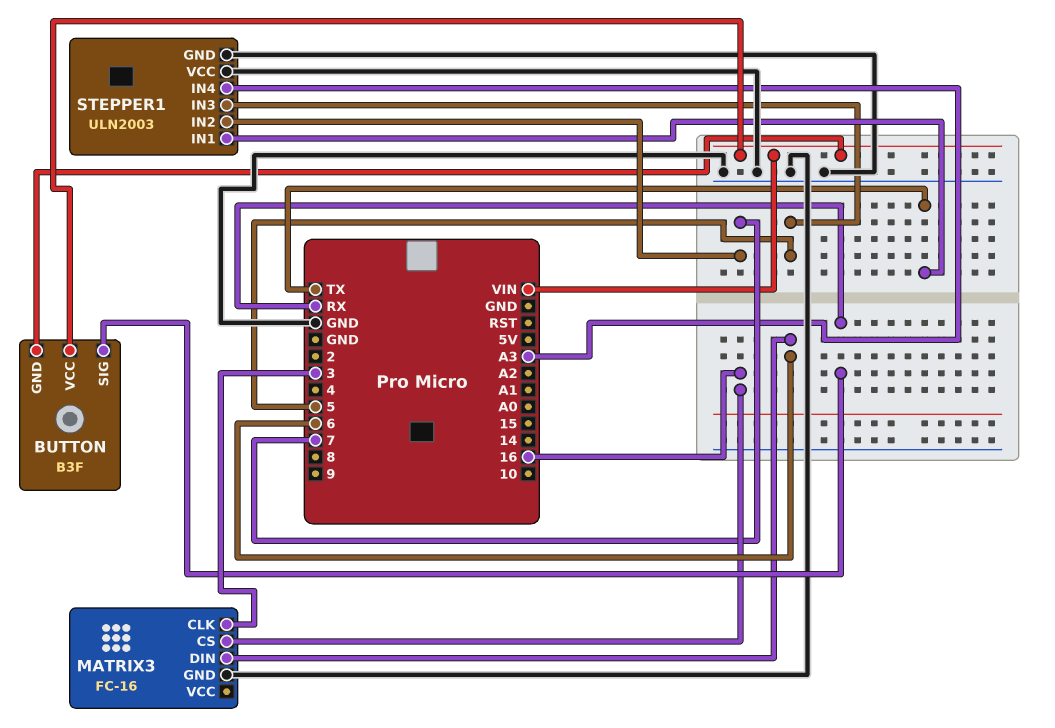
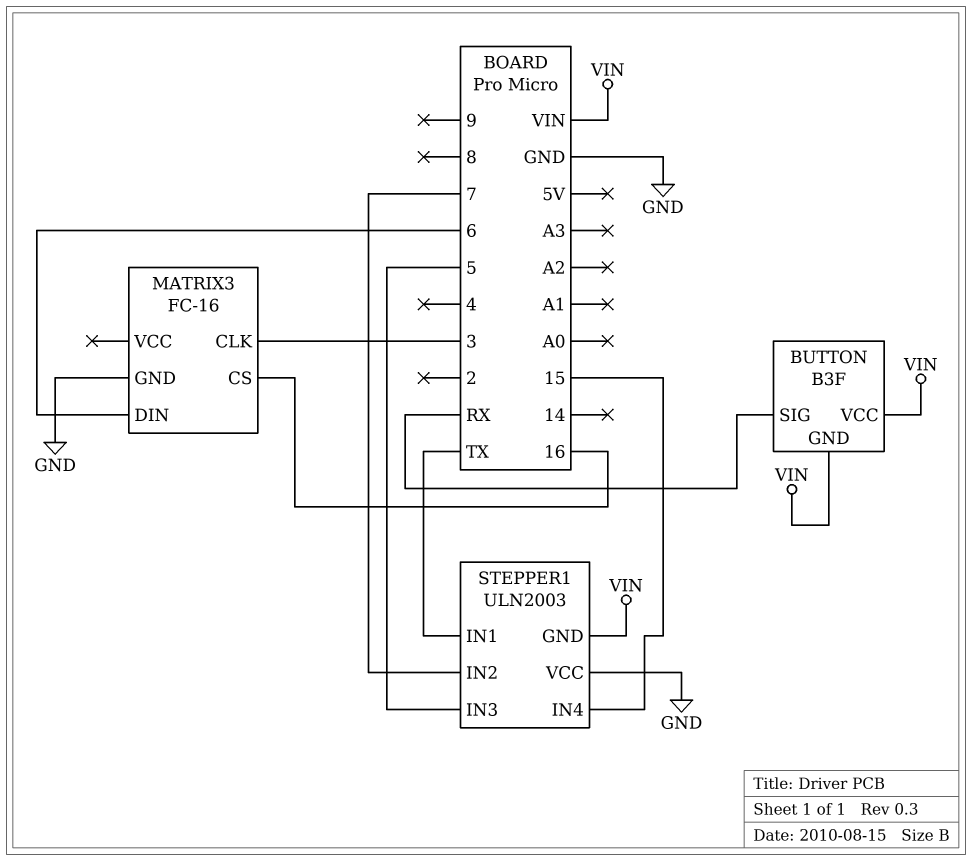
STEPPER1 pin GND: GND -> VIN
STEPPER1 pin IN4: A3 -> 15

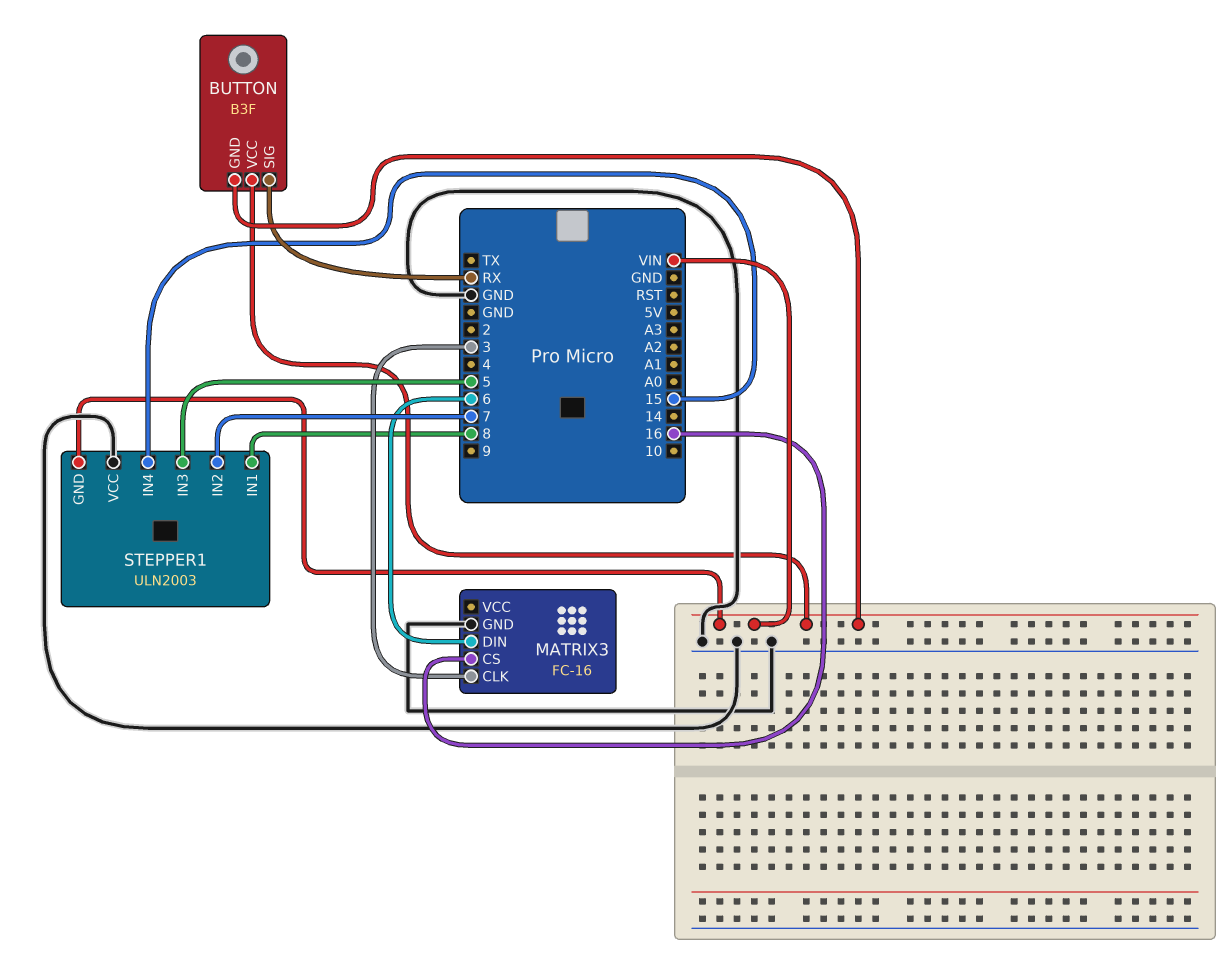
STEPPER1 pin IN1: TX -> 8

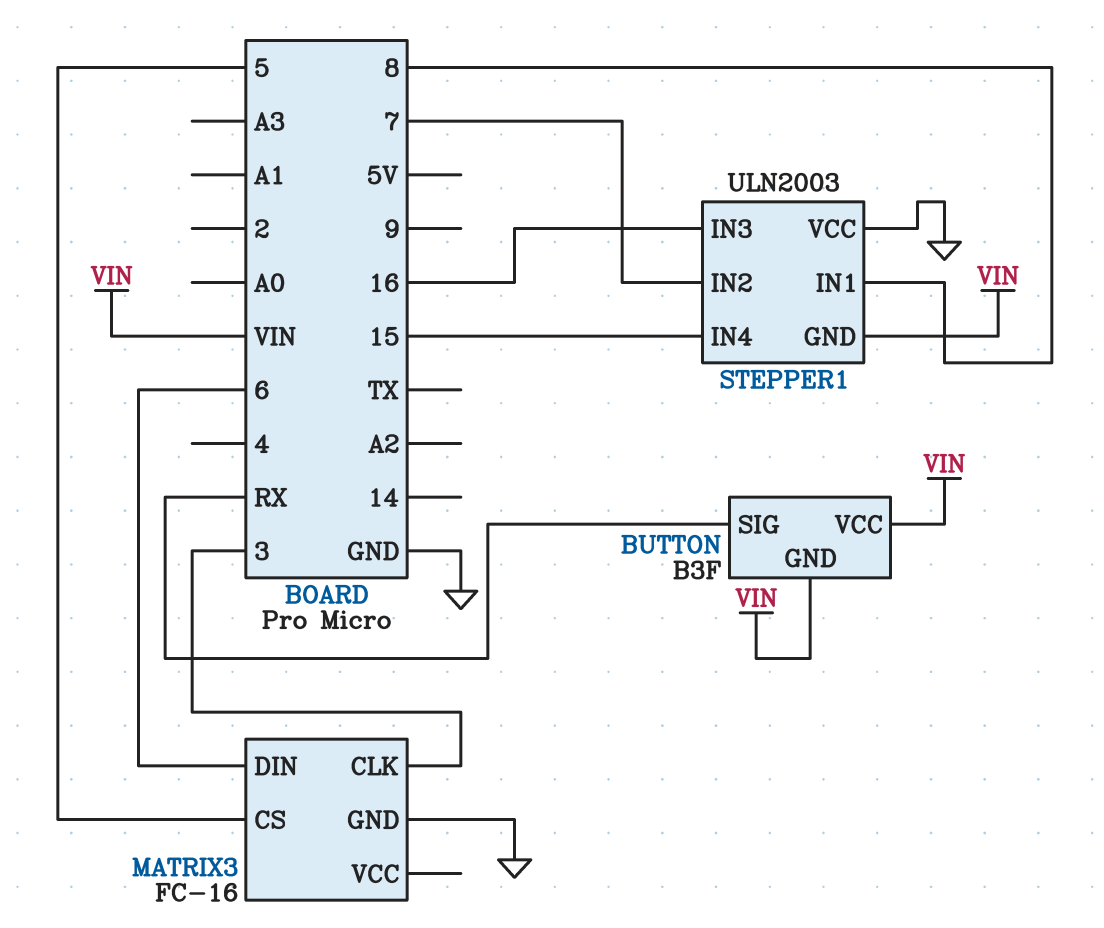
MATRIX3 pin CS: 16 -> 5
STEPPER1 pin IN3: 5 -> 16

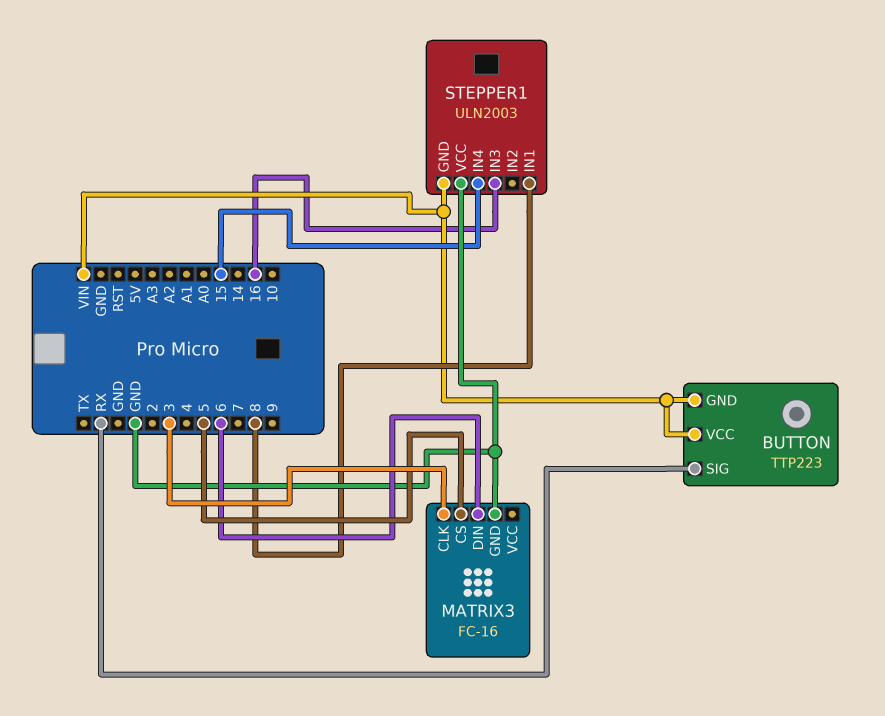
BUTTON: B3F -> TTP223
STEPPER1 pin IN2: 7 -> none

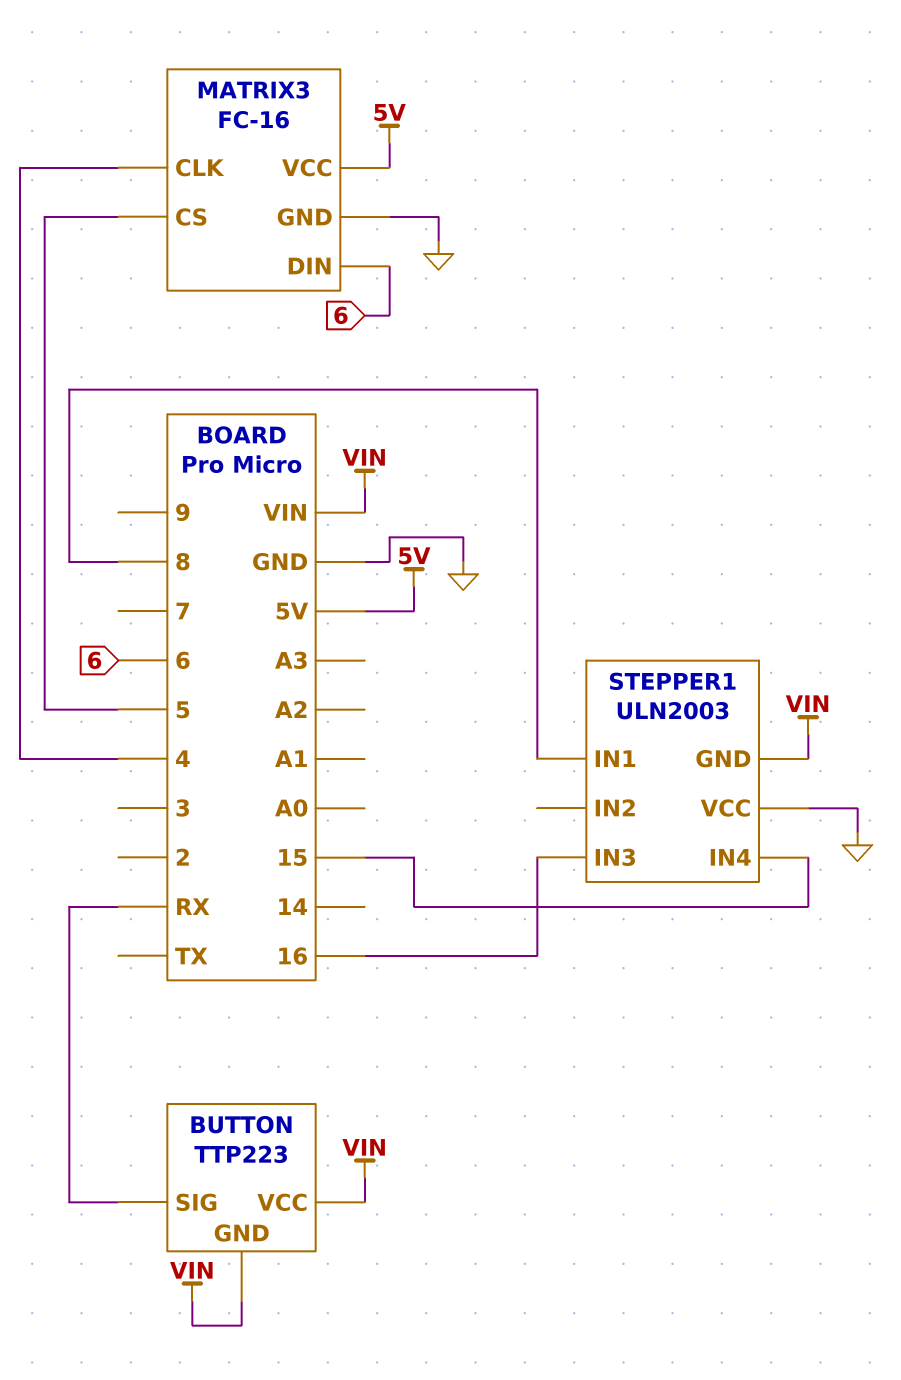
MATRIX3 pin CLK: 3 -> 4
MATRIX3 pin VCC: none -> 5V

